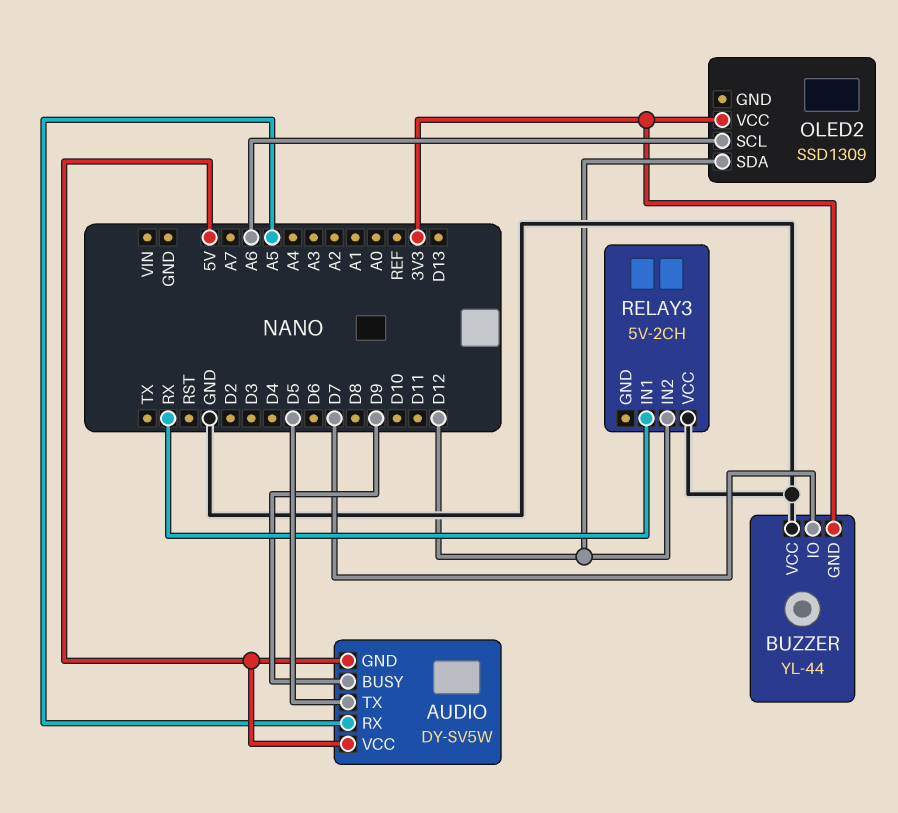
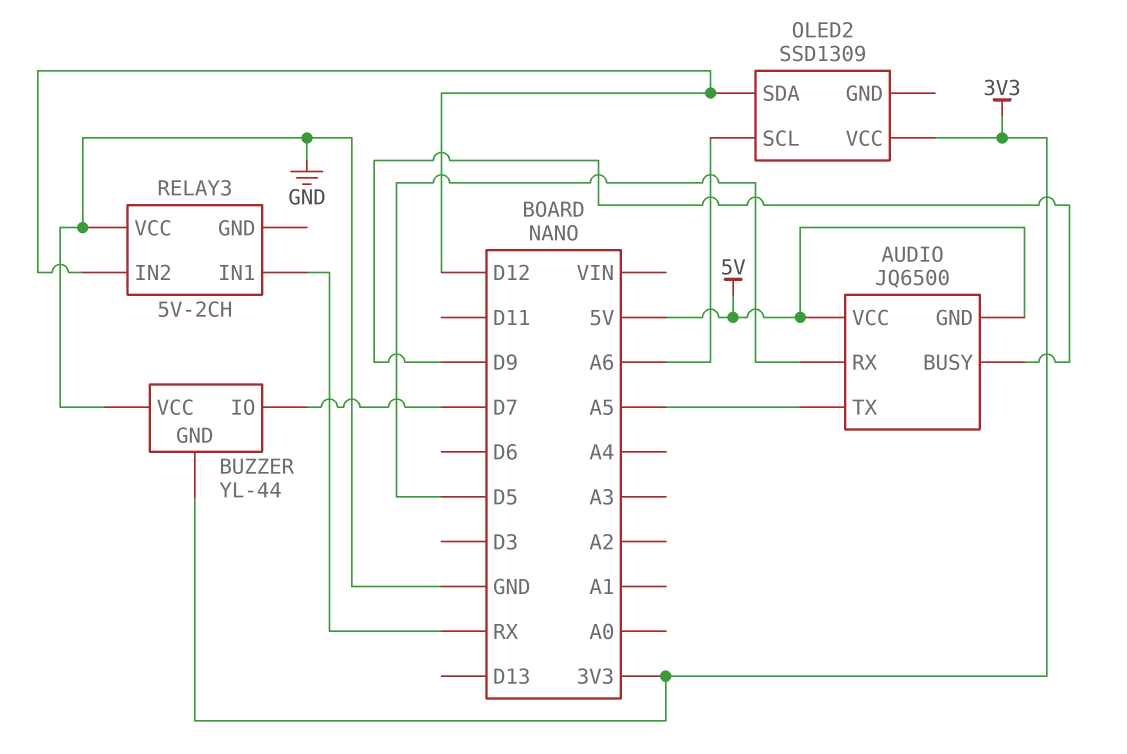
AUDIO: DY-SV5W -> JQ6500
AUDIO pin RX: A5 -> D5
AUDIO pin TX: D5 -> A5

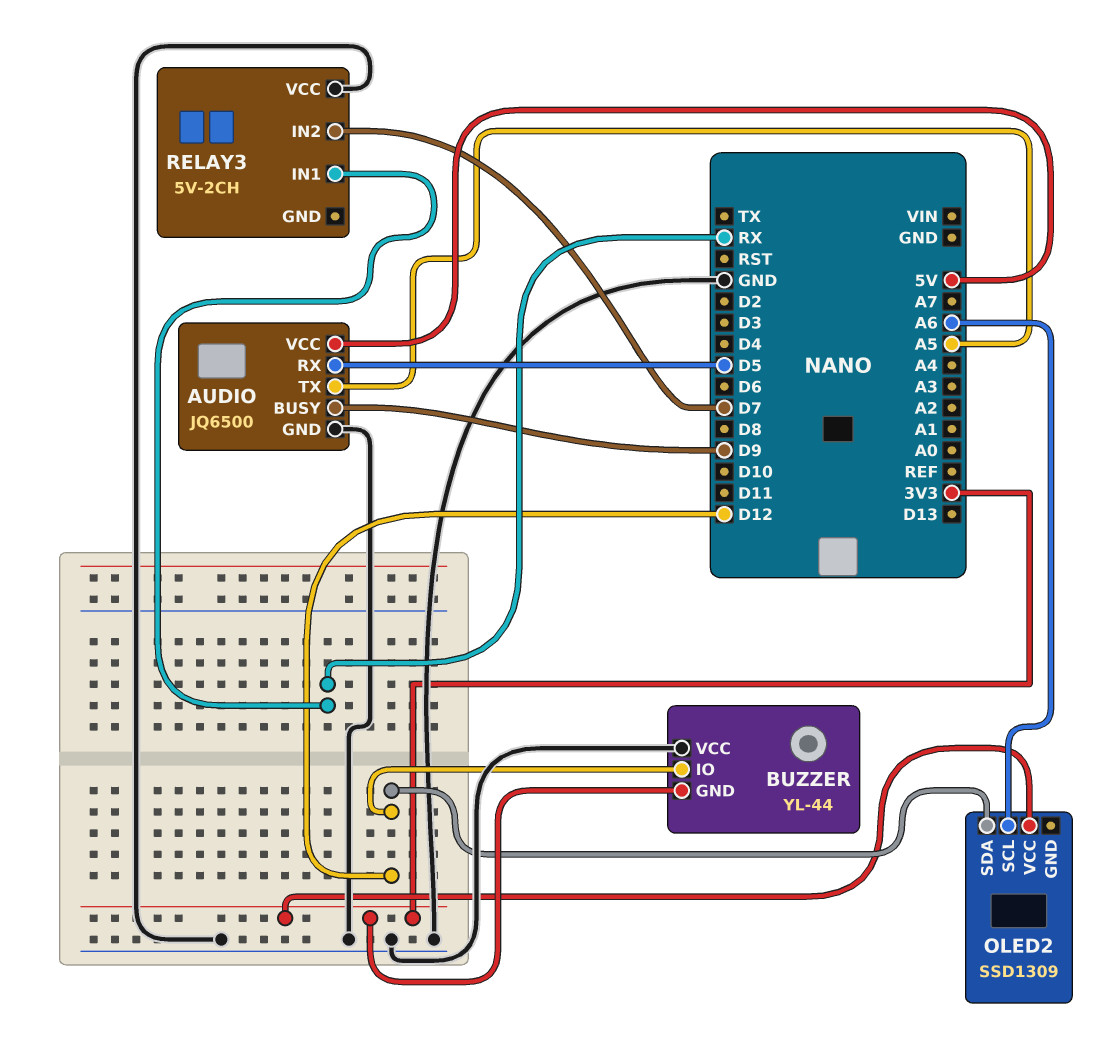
AUDIO pin GND: 5V -> GND
BUZZER pin IO: D7 -> D12
RELAY3 pin IN2: D12 -> D7

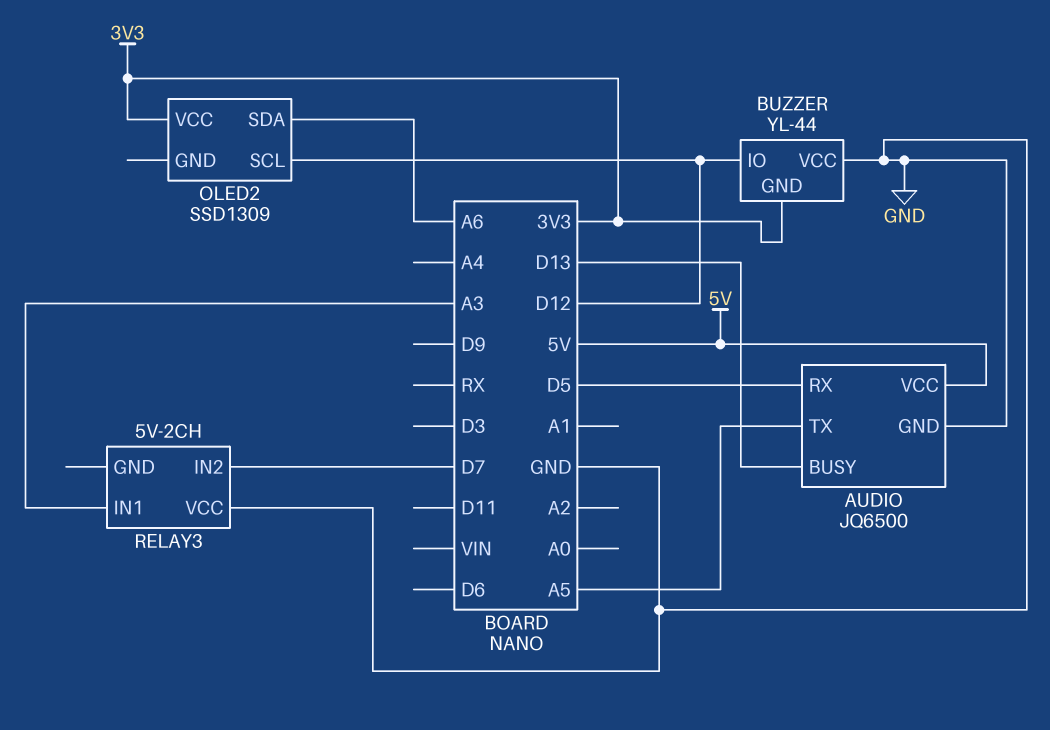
AUDIO pin BUSY: D9 -> D13
OLED2 pin SCL: A6 -> D12
OLED2 pin SDA: D12 -> A6
RELAY3 pin IN1: RX -> A3

